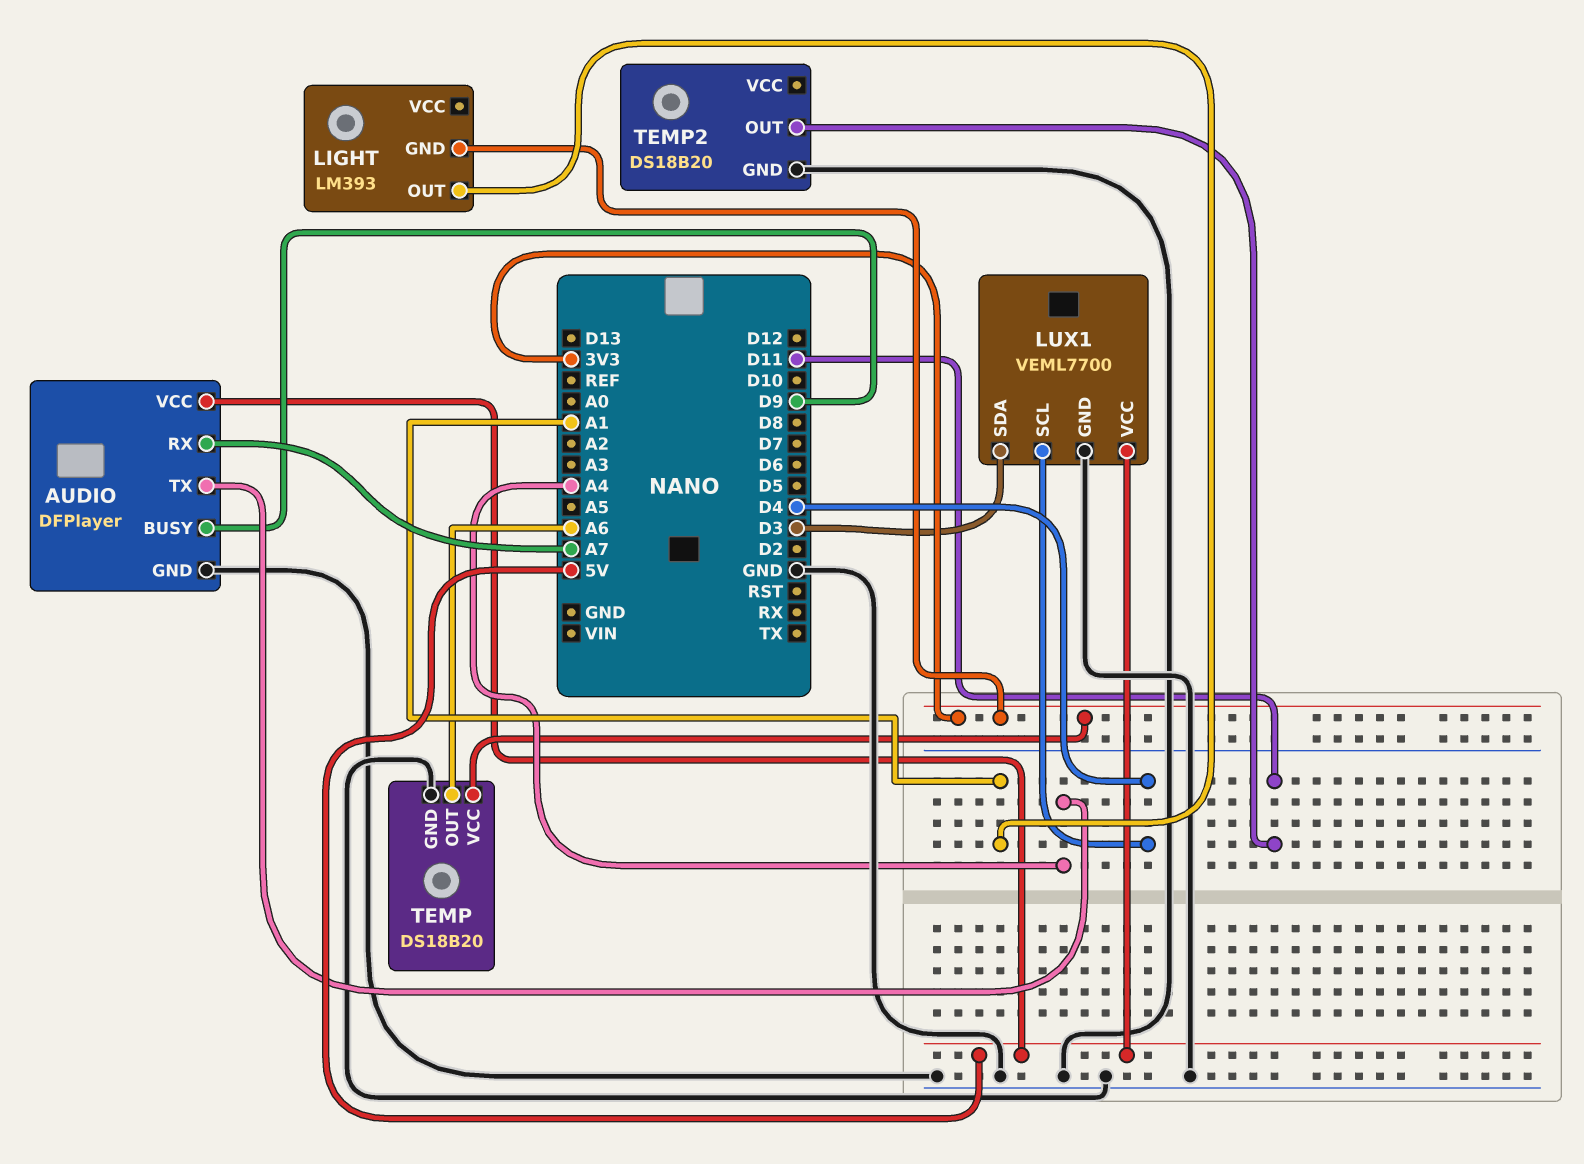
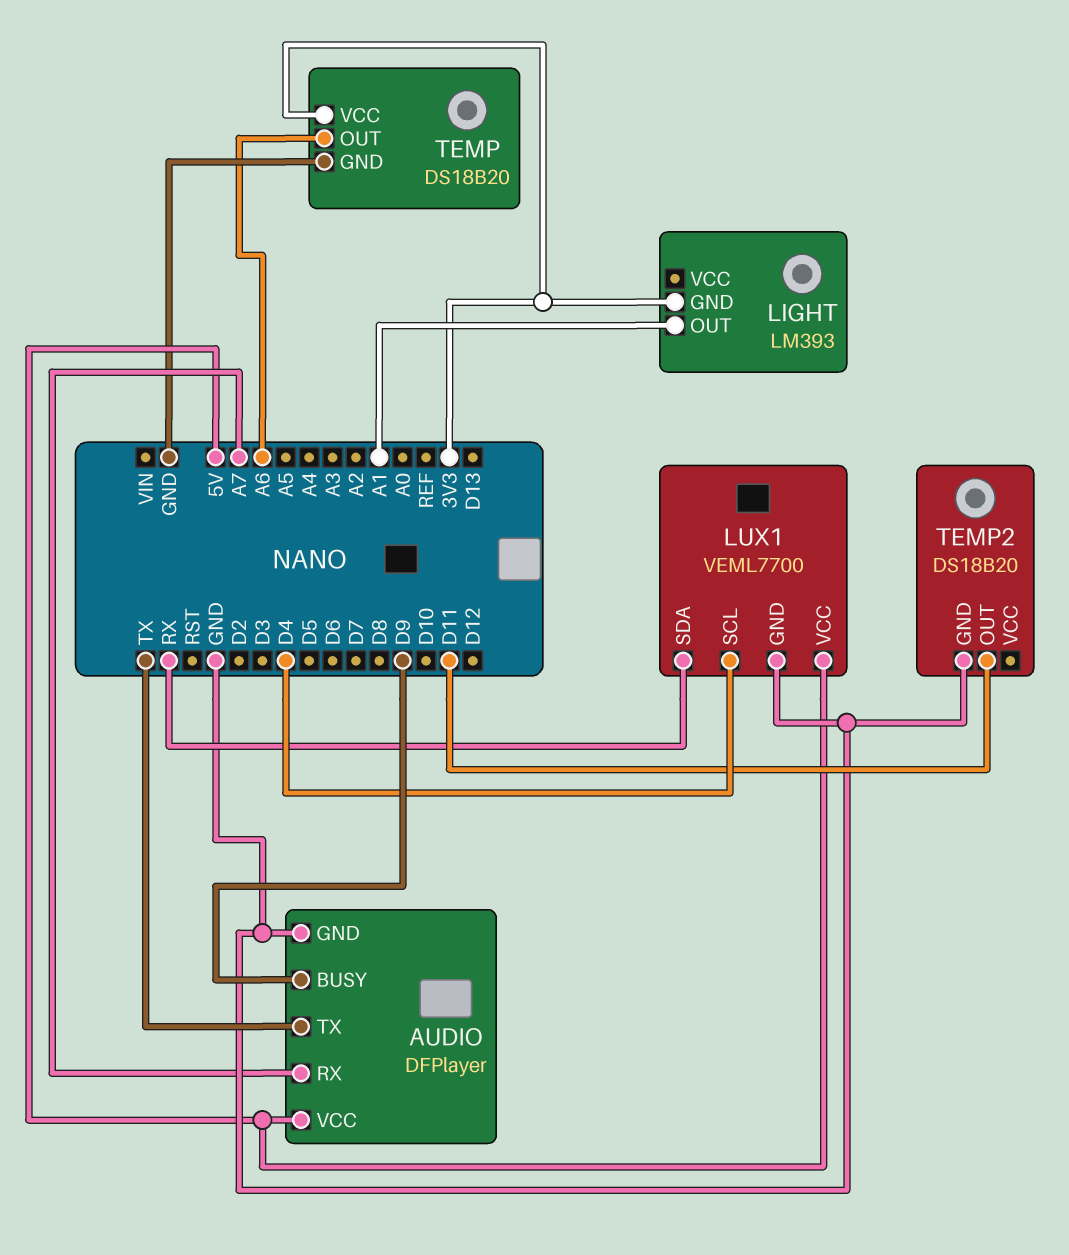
AUDIO pin TX: A4 -> TX
LUX1 pin SDA: D3 -> RX

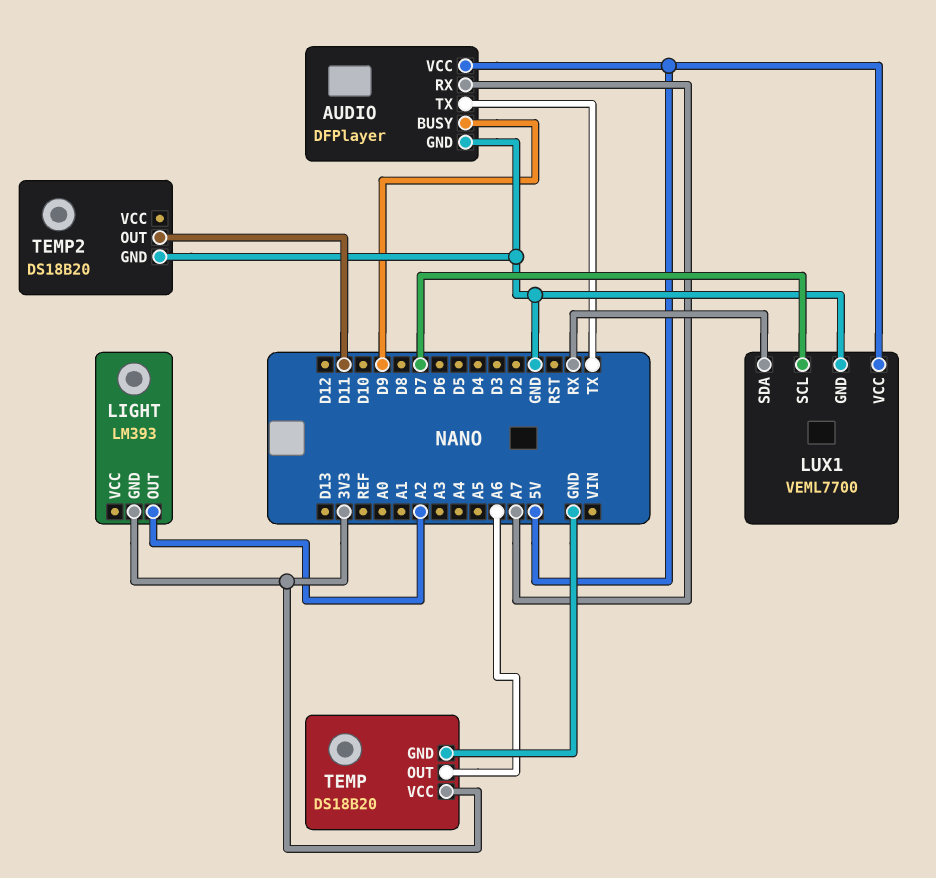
LIGHT pin OUT: A1 -> A2
LUX1 pin SCL: D4 -> D7

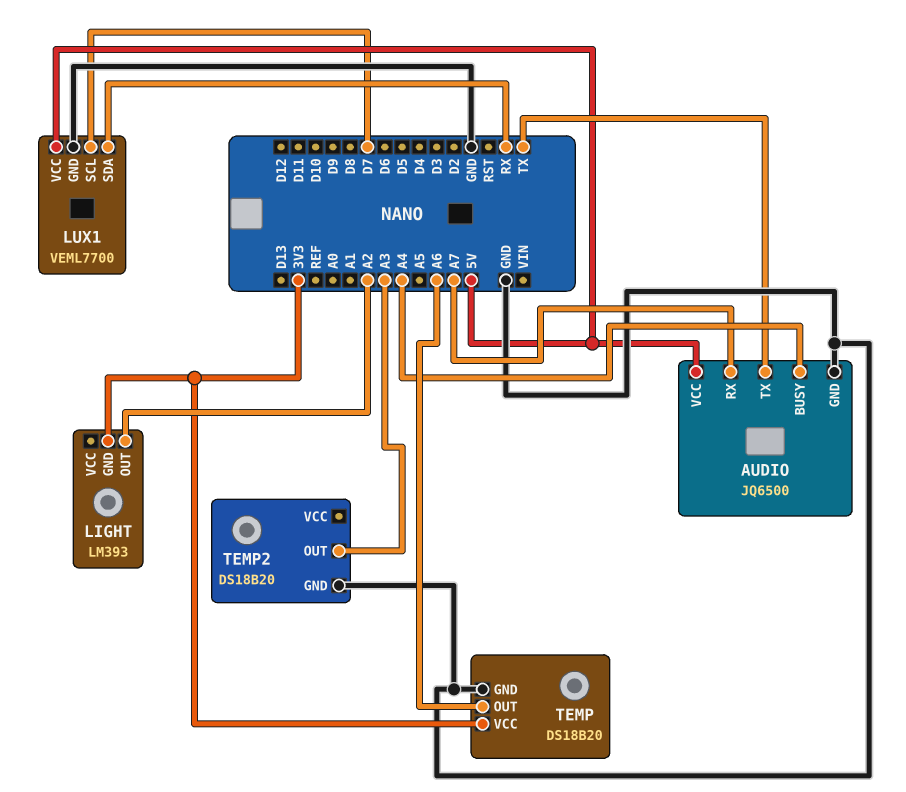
AUDIO: DFPlayer -> JQ6500
AUDIO pin BUSY: D9 -> A4
TEMP2 pin OUT: D11 -> A3

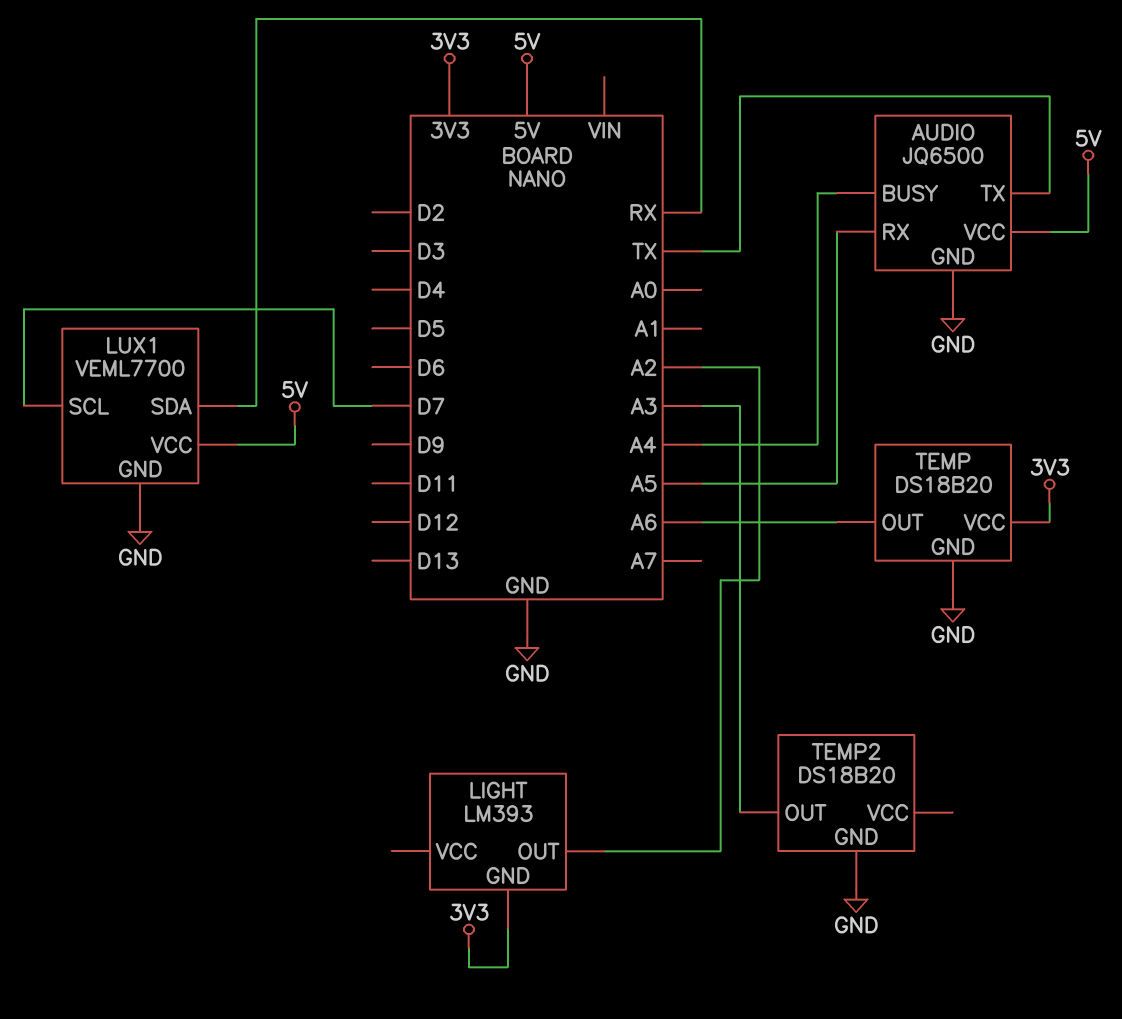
AUDIO pin RX: A7 -> A5

